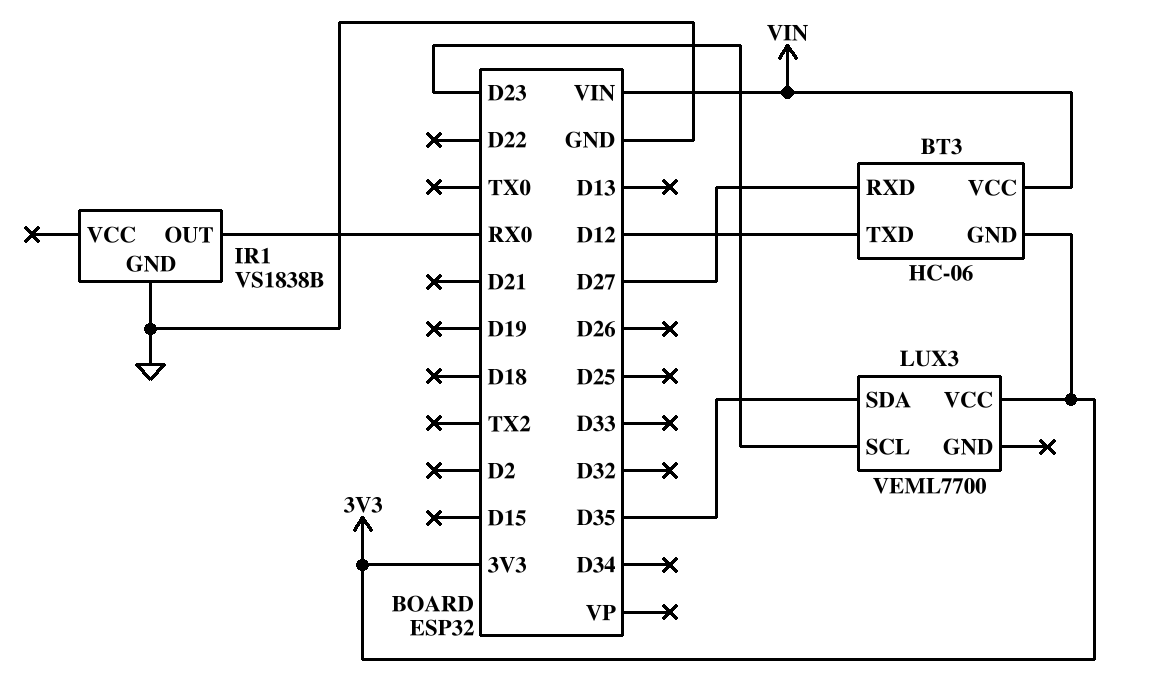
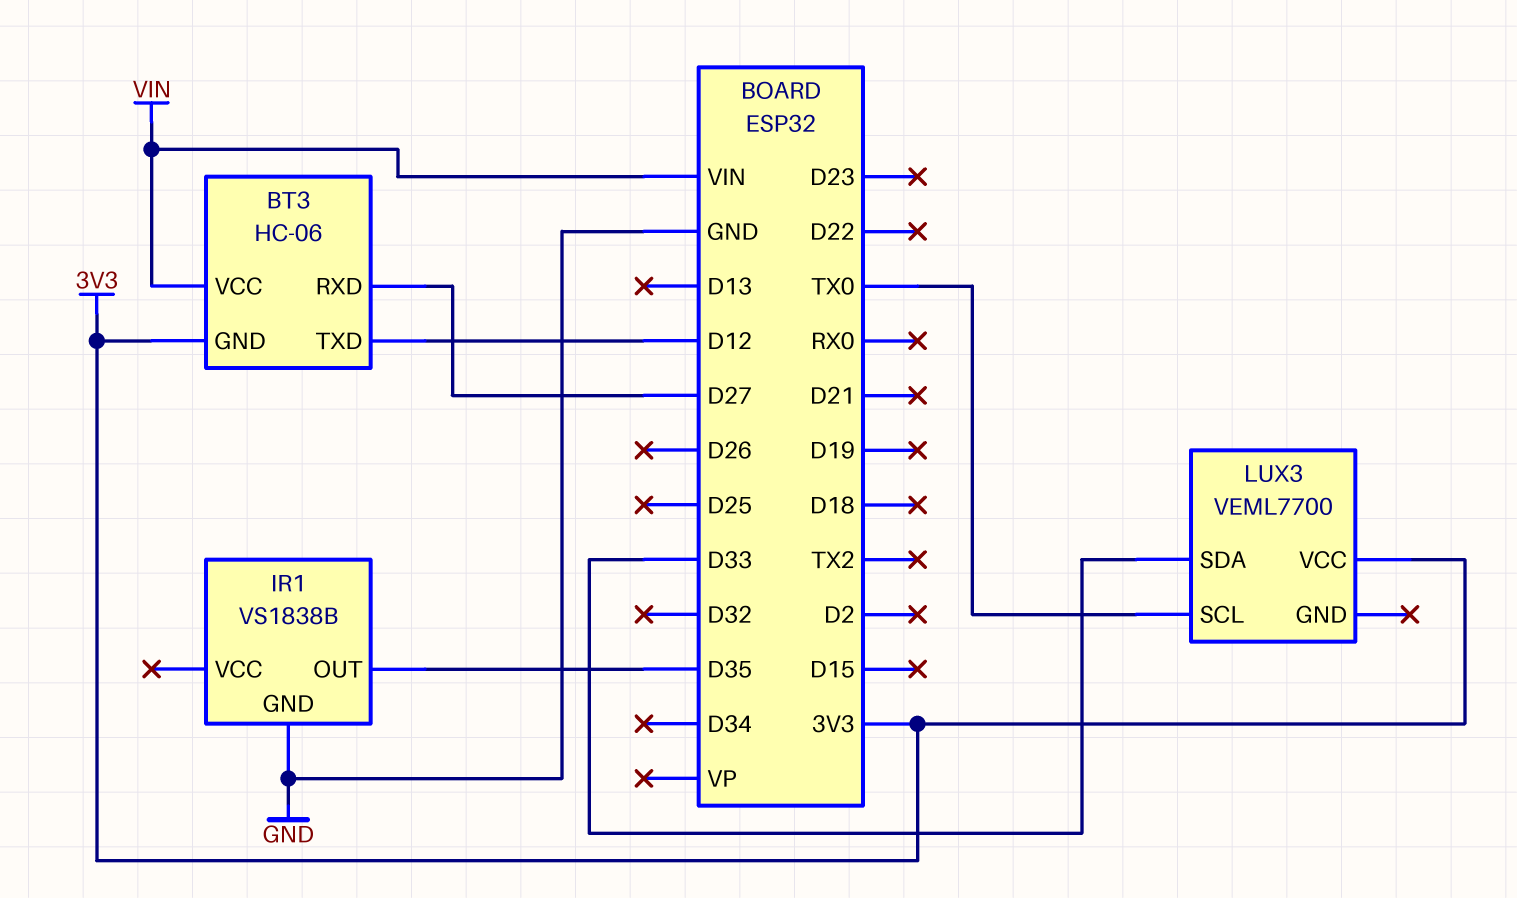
IR1 pin OUT: RX0 -> D35
LUX3 pin SCL: D23 -> TX0
LUX3 pin SDA: D35 -> D33

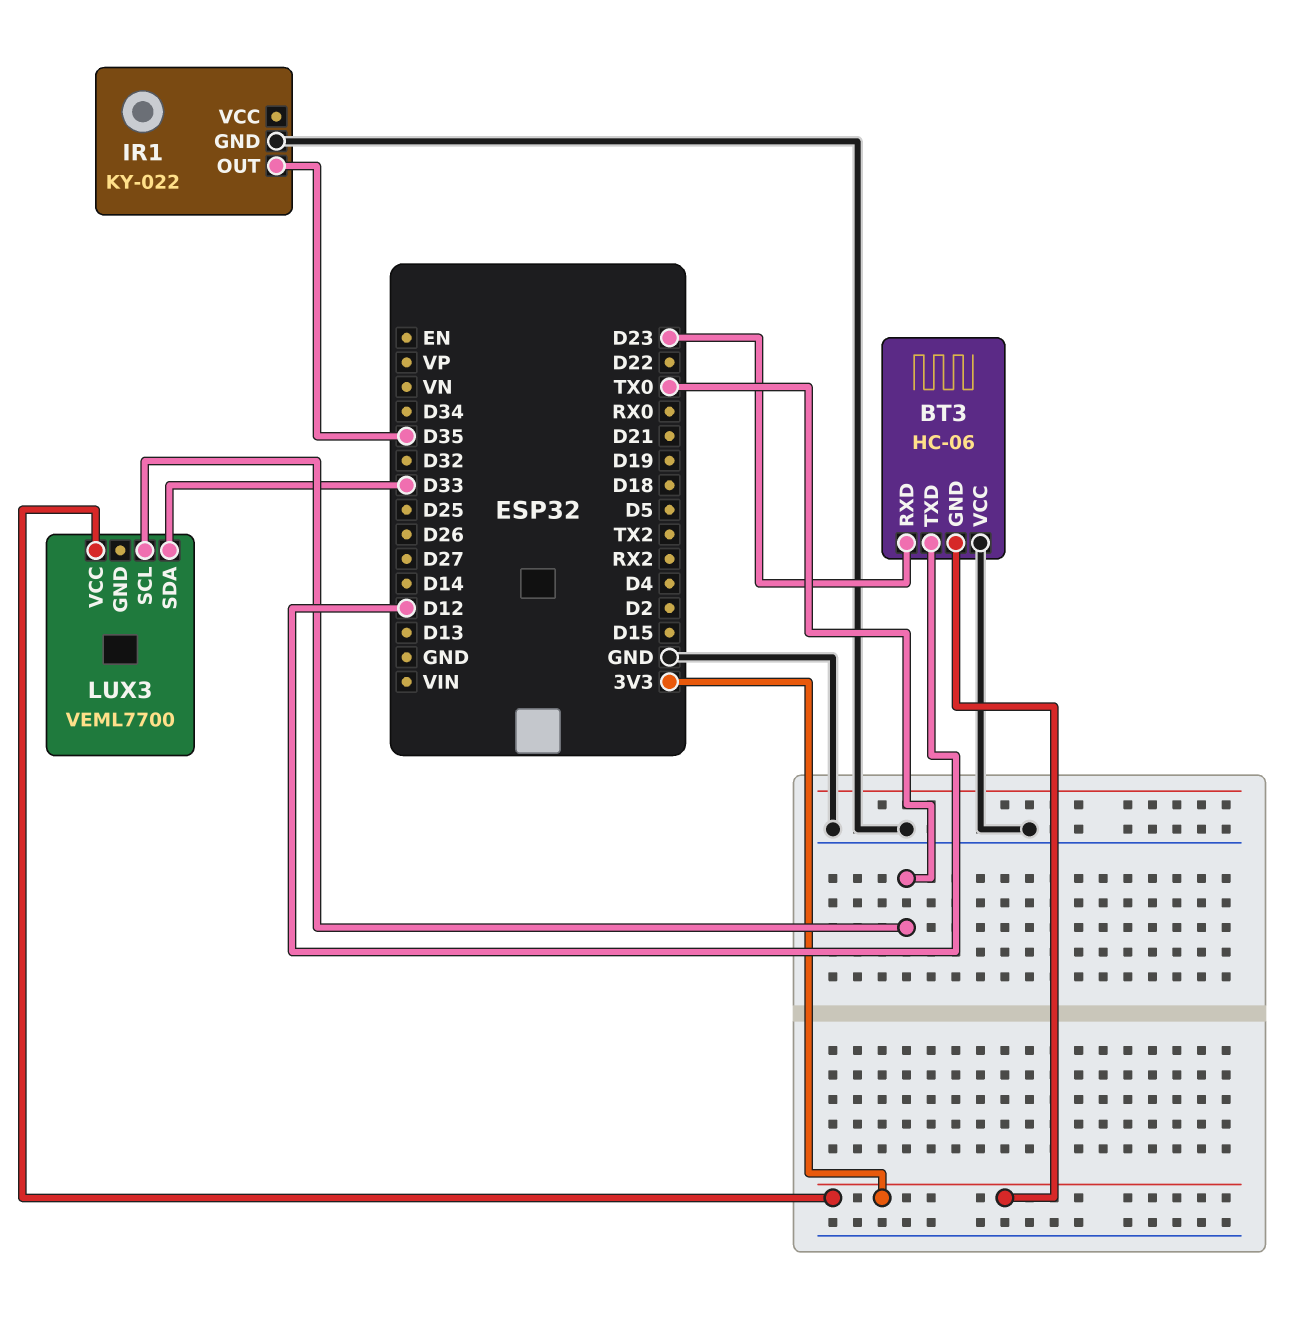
BT3 pin RXD: D27 -> D23
BT3 pin VCC: VIN -> GND
IR1: VS1838B -> KY-022

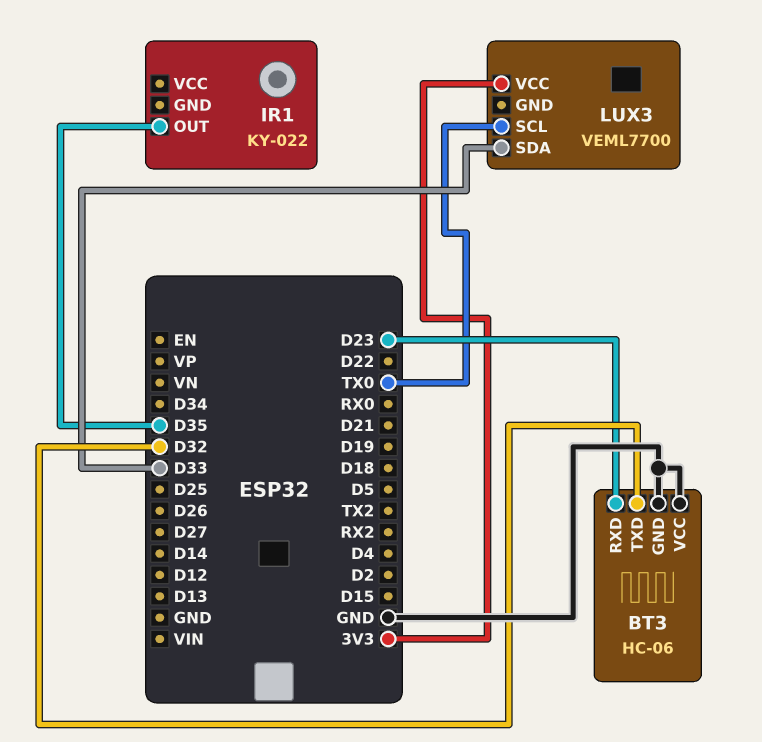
BT3 pin GND: 3V3 -> GND
BT3 pin TXD: D12 -> D32
IR1 pin GND: GND -> none

